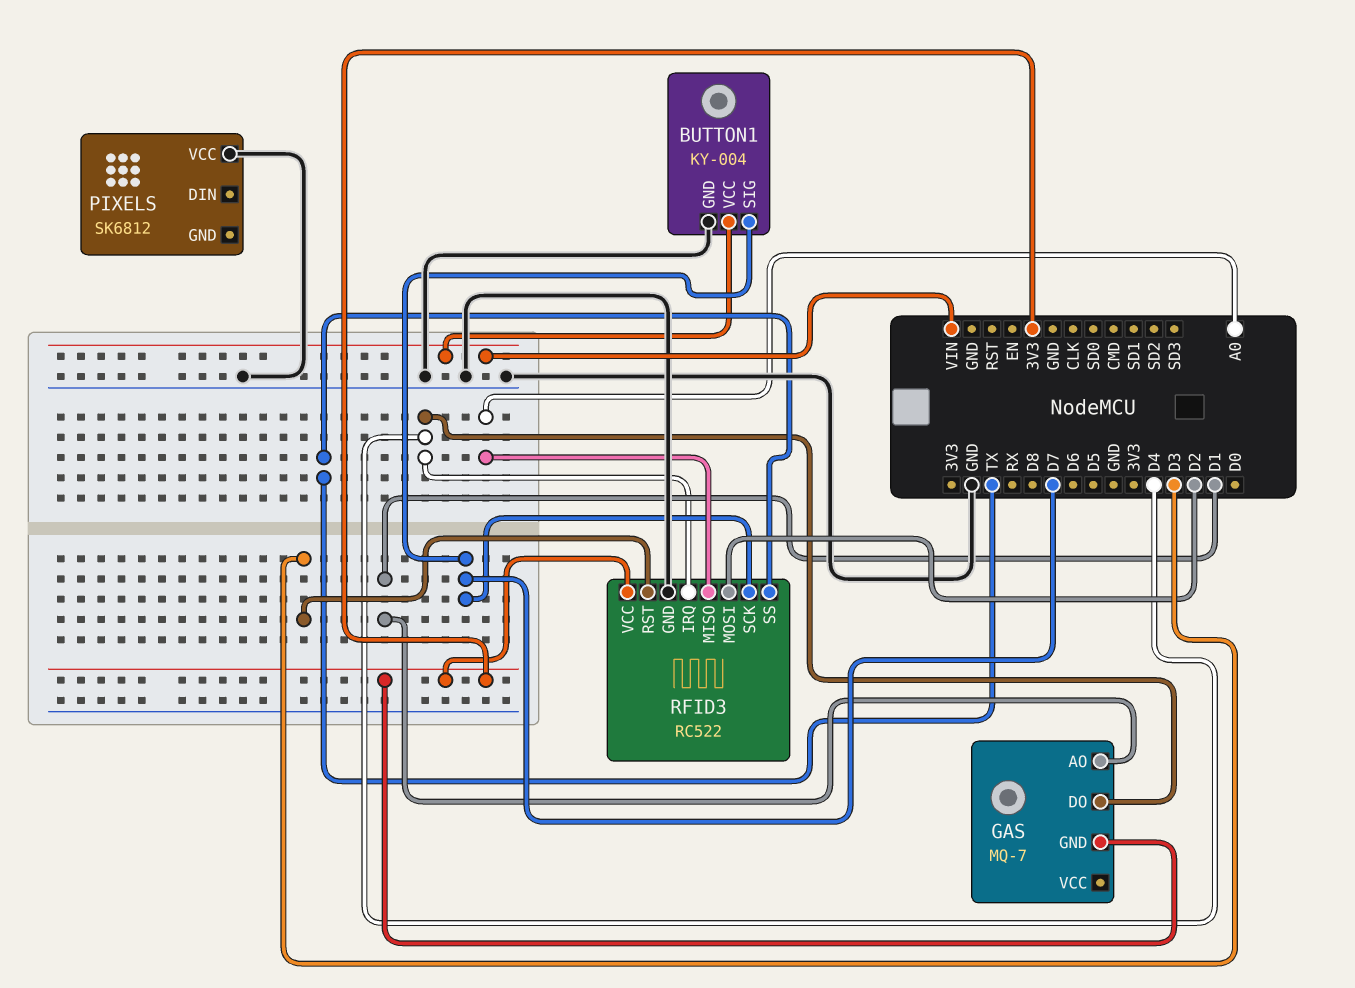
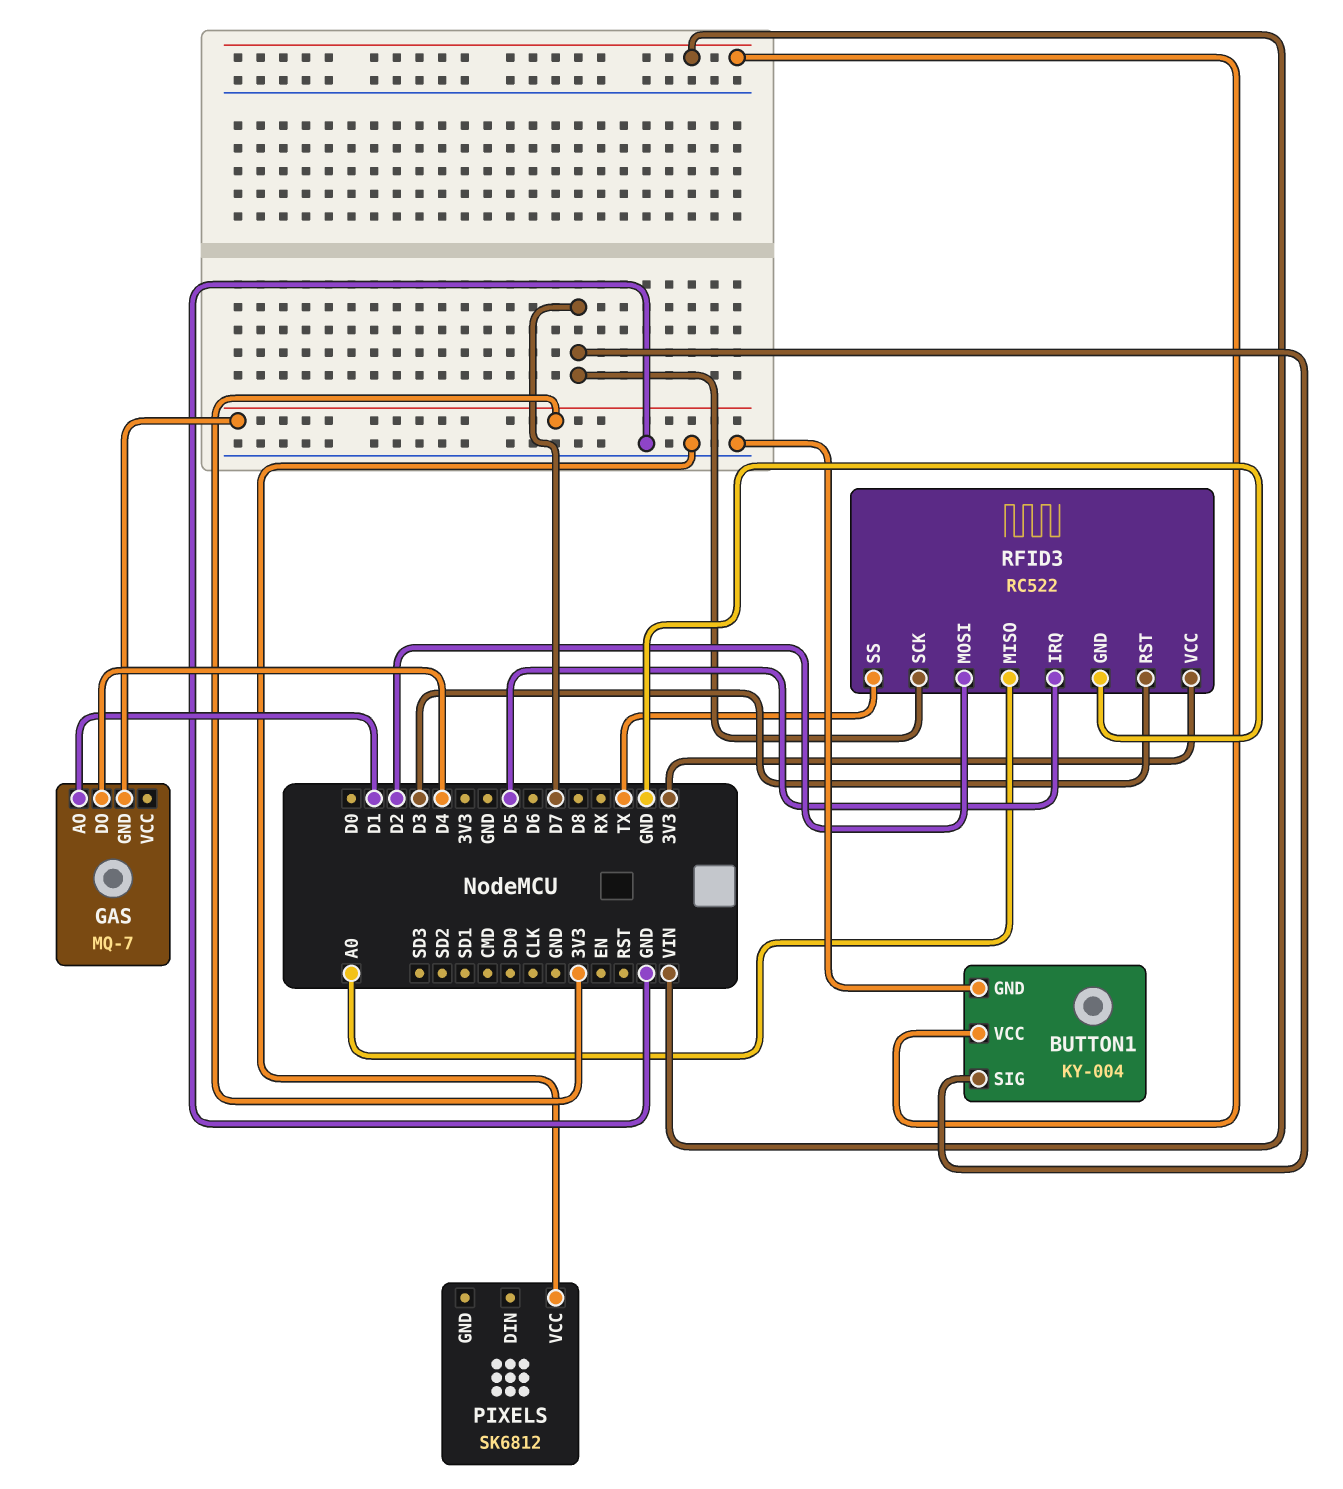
RFID3 pin IRQ: D4 -> D5

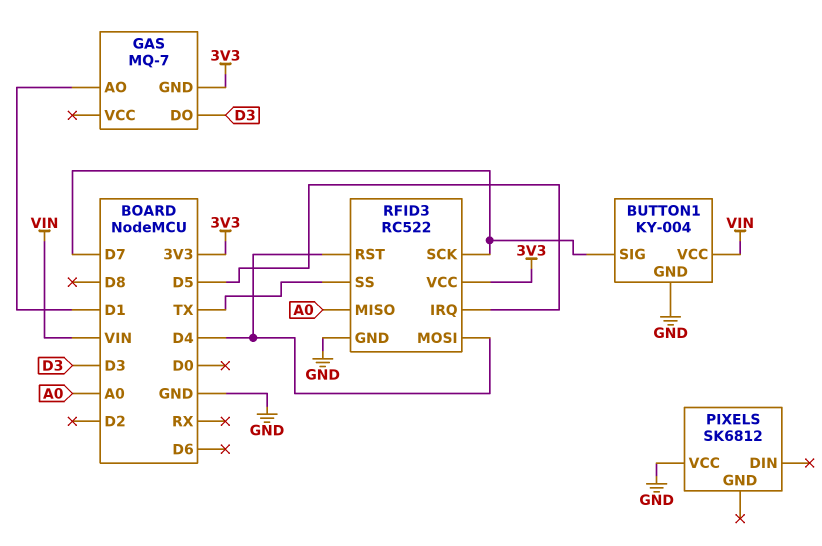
GAS pin DO: D4 -> D3
RFID3 pin MOSI: D2 -> D4
RFID3 pin RST: D3 -> D4

